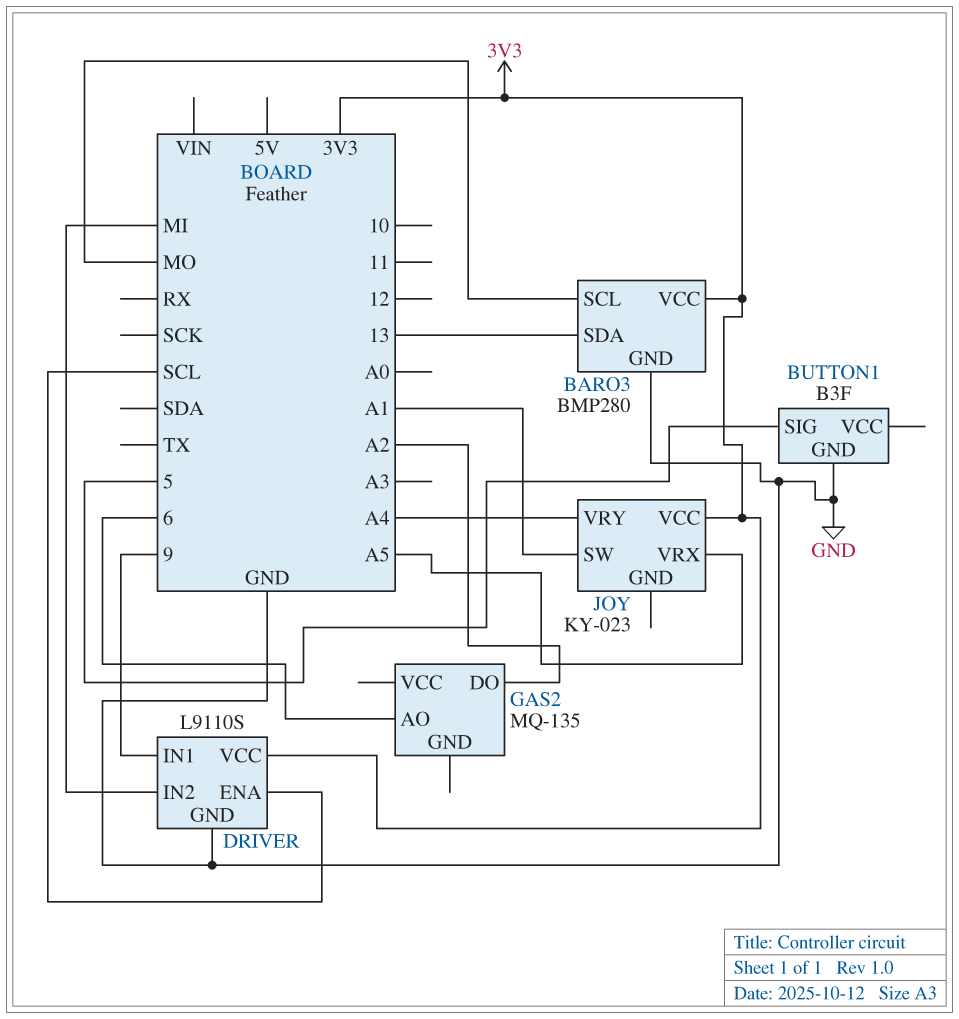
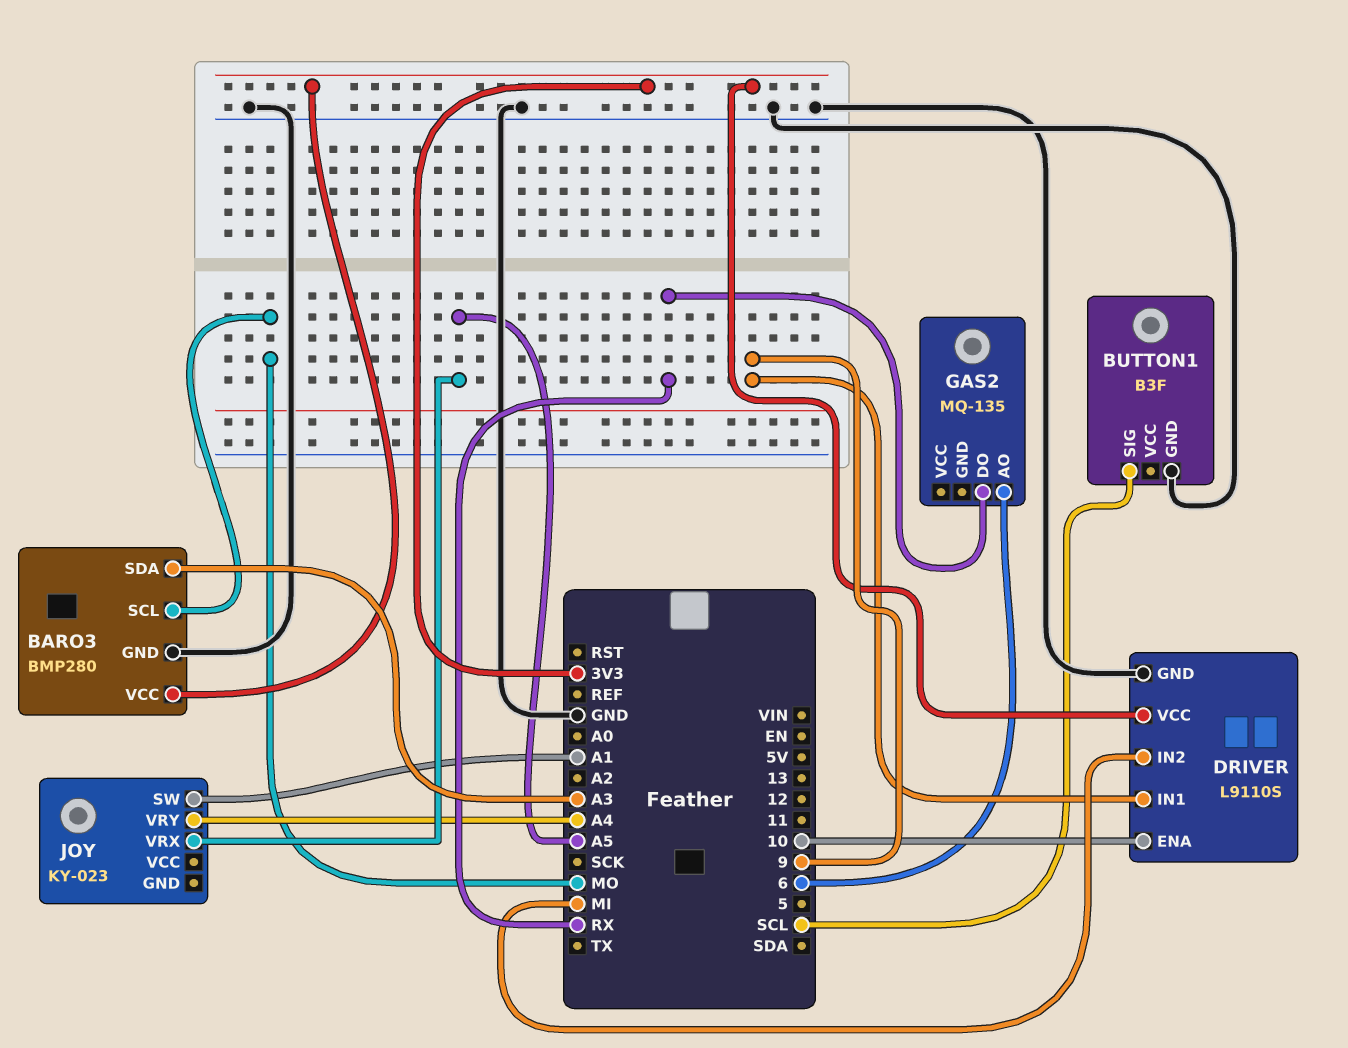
BARO3 pin SDA: 13 -> A3
BUTTON1 pin SIG: 5 -> SCL
DRIVER pin ENA: SCL -> 10
GAS2 pin DO: A2 -> RX
JOY pin VCC: 3V3 -> none

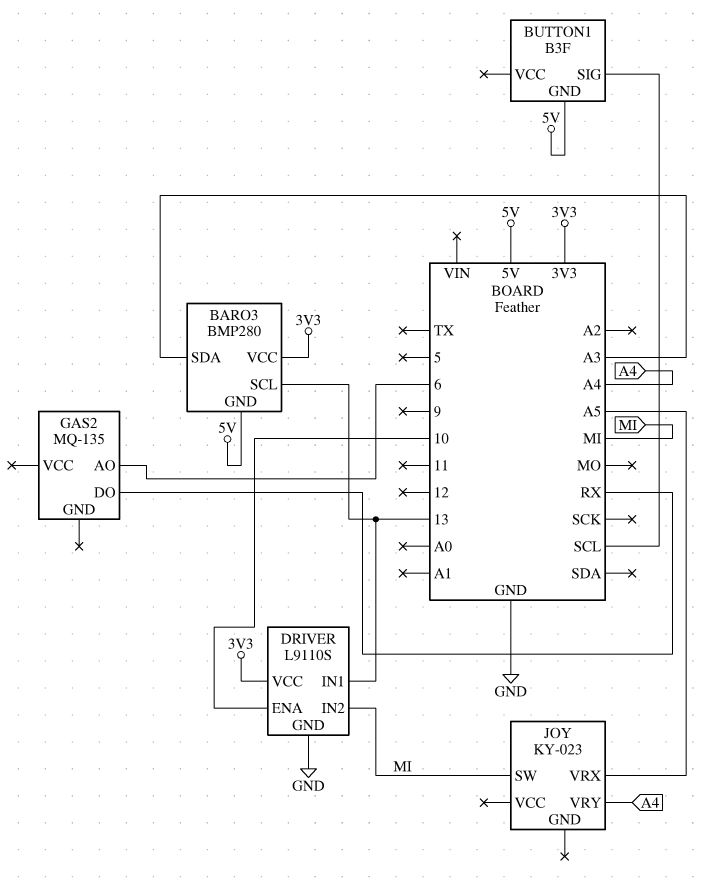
BARO3 pin GND: GND -> 5V
BARO3 pin SCL: MO -> 13
BUTTON1 pin GND: GND -> 5V
DRIVER pin IN1: 9 -> 13
JOY pin SW: A1 -> MI

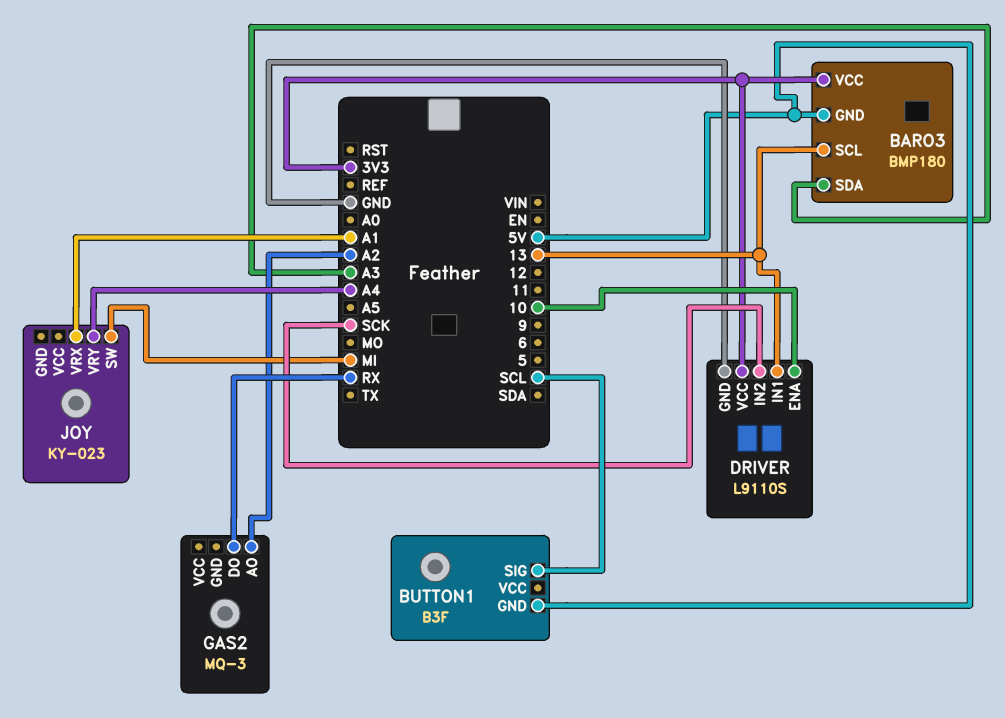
BARO3: BMP280 -> BMP180
DRIVER pin IN2: MI -> SCK
GAS2: MQ-135 -> MQ-3
GAS2 pin AO: 6 -> A2
JOY pin VRX: A5 -> A1

